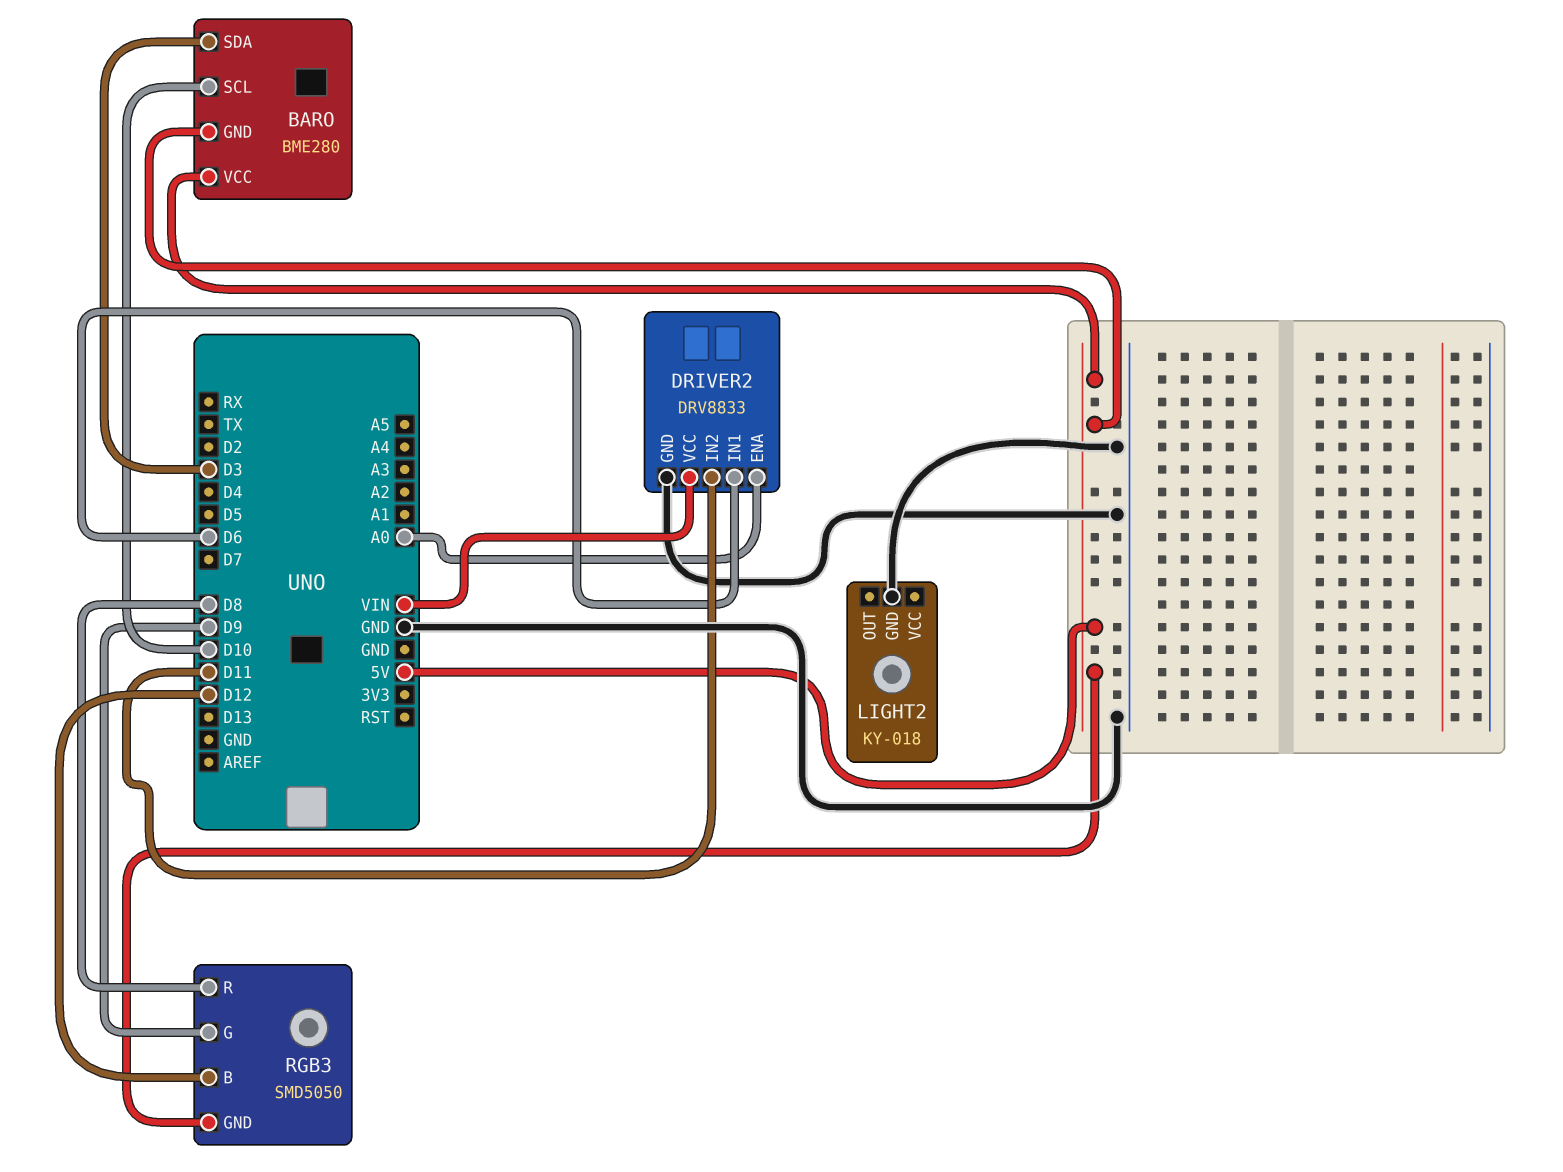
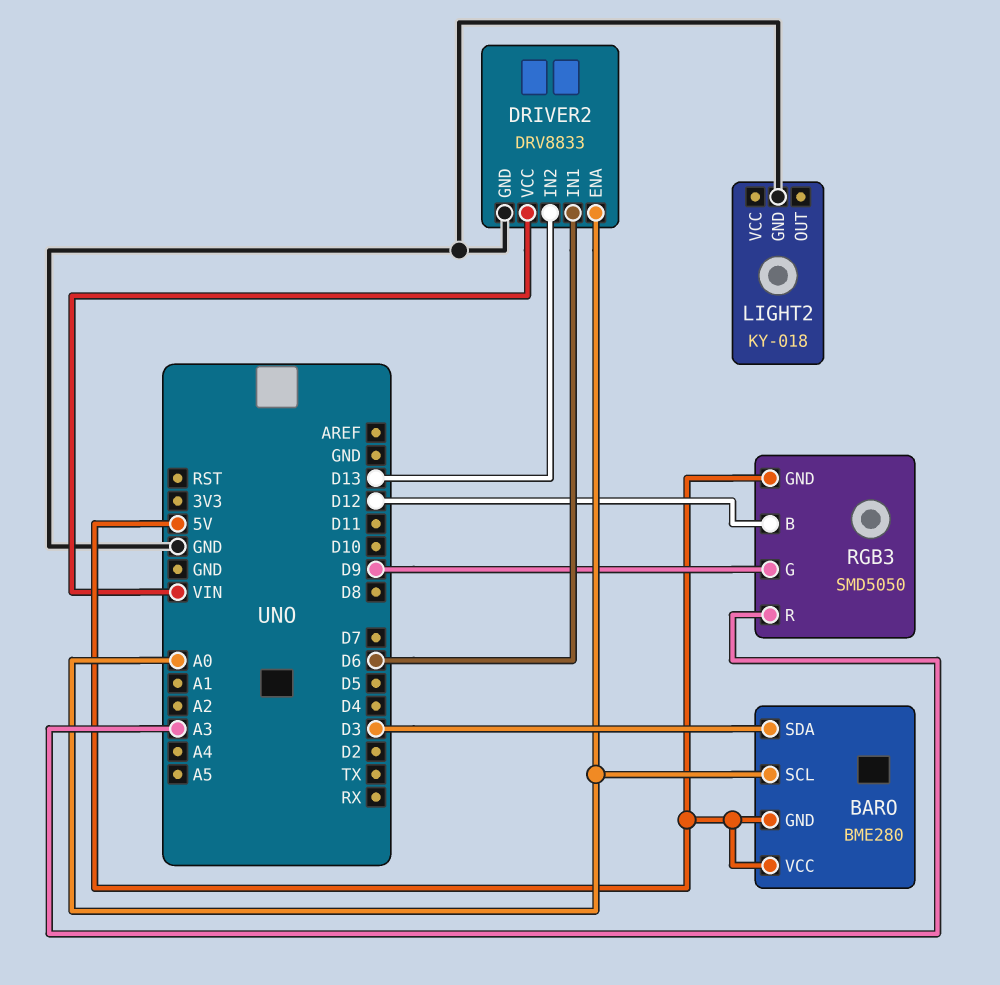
BARO pin SCL: D10 -> A0
DRIVER2 pin IN2: D11 -> D13
RGB3 pin R: D8 -> A3

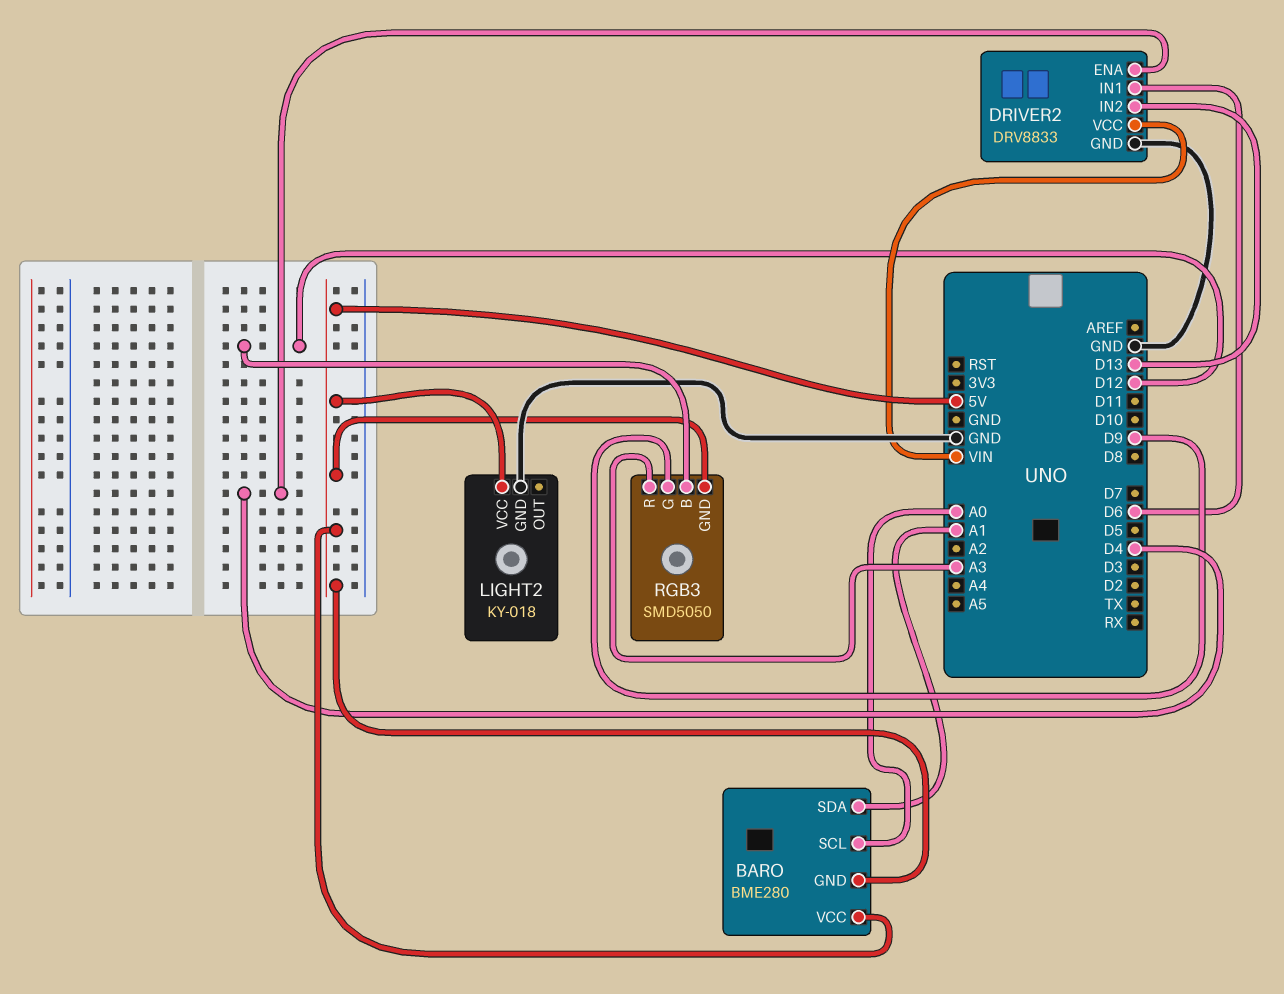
BARO pin SDA: D3 -> A1
DRIVER2 pin ENA: A0 -> D4
LIGHT2 pin VCC: none -> 5V

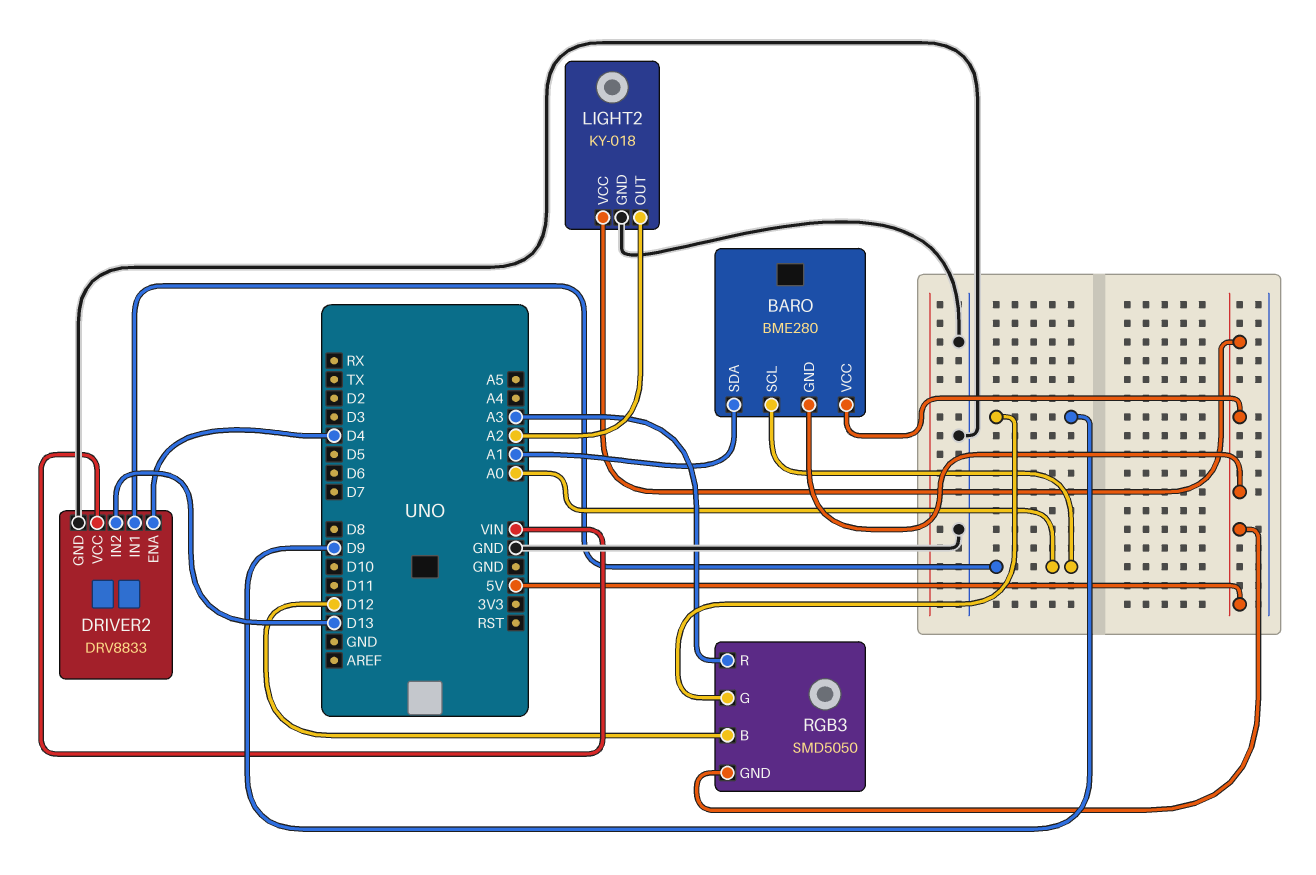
DRIVER2 pin IN1: D6 -> A0
LIGHT2 pin OUT: none -> A2

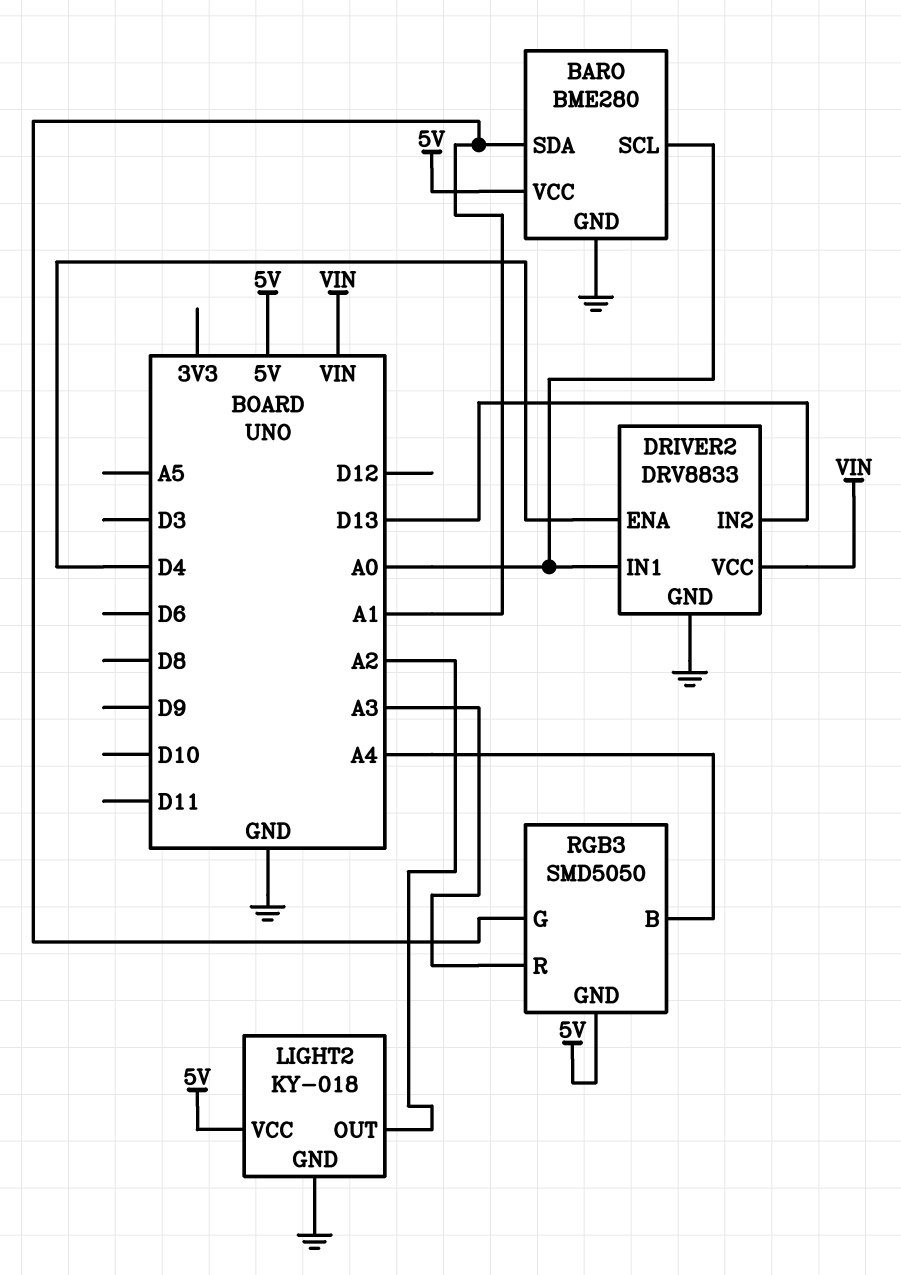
BARO pin GND: 5V -> GND
RGB3 pin B: D12 -> A4
RGB3 pin G: D9 -> A1

